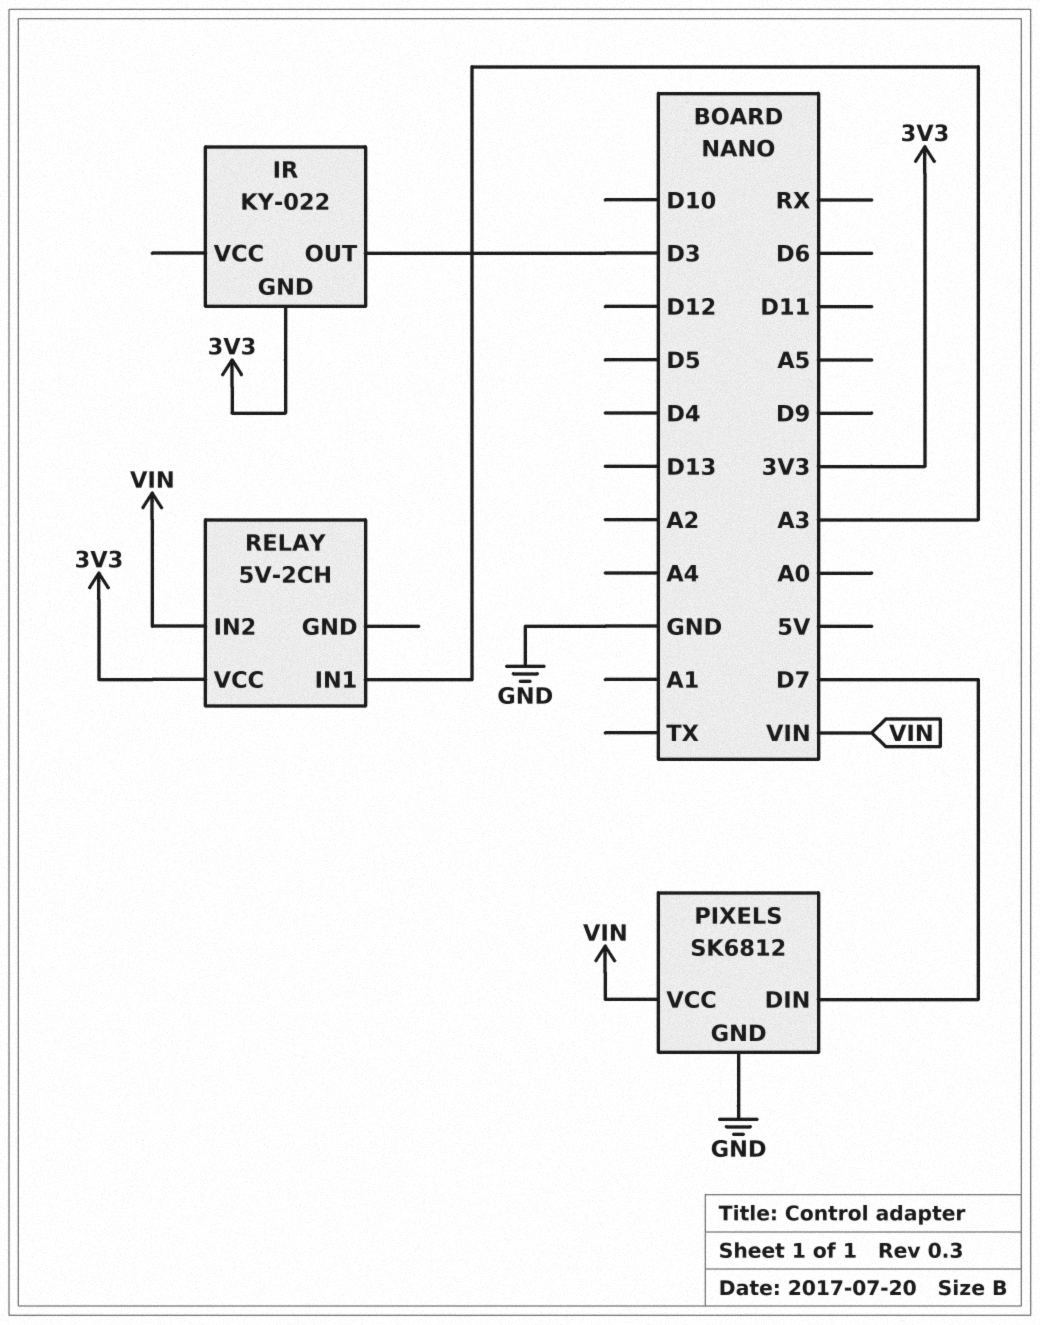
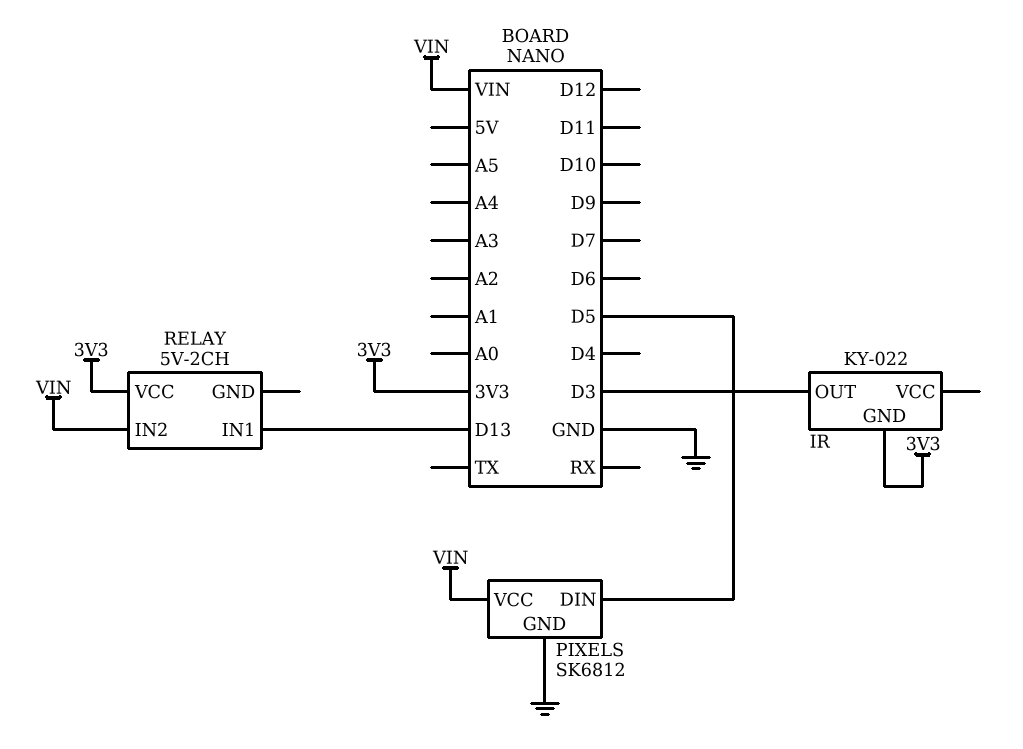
PIXELS pin DIN: D7 -> D5
RELAY pin IN1: A3 -> D13

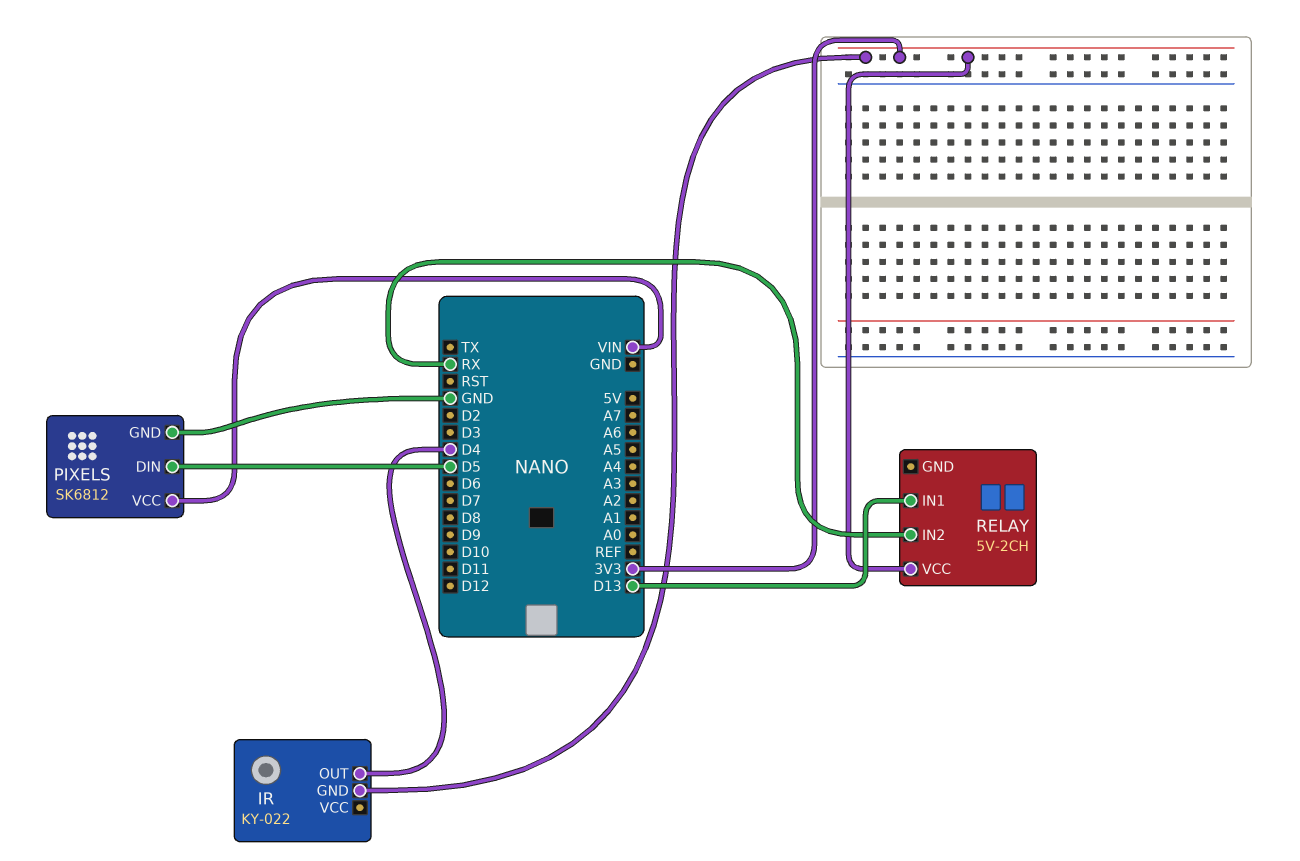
IR pin OUT: D3 -> D4
RELAY pin IN2: VIN -> RX

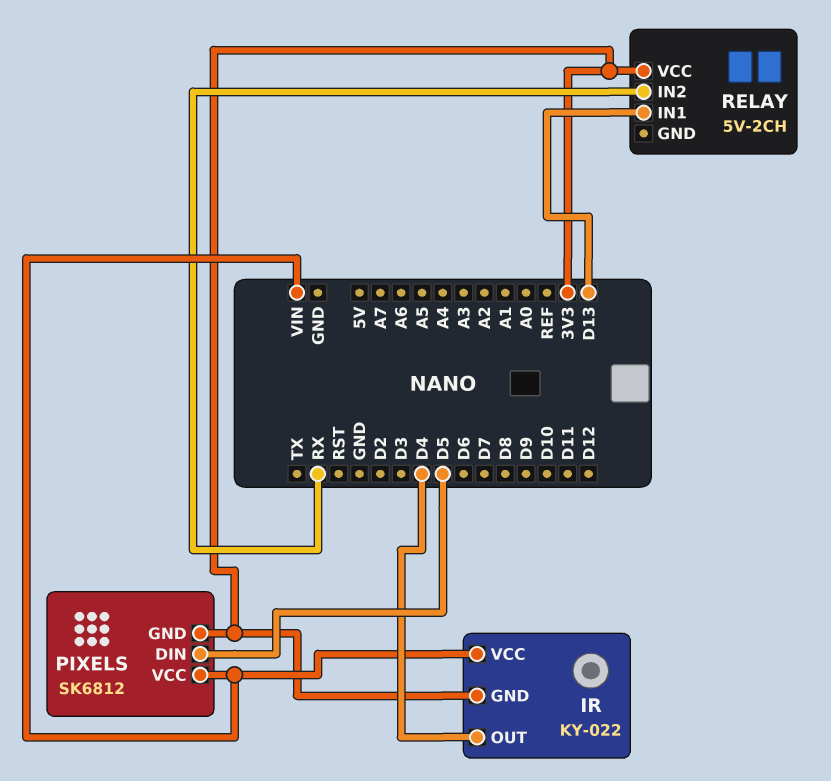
IR pin VCC: none -> VIN
PIXELS pin GND: GND -> 3V3

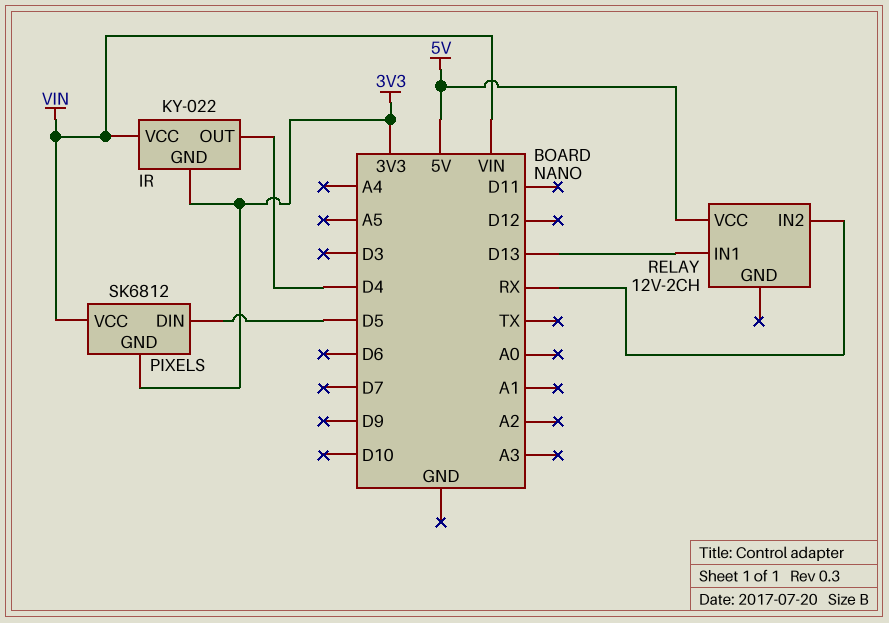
RELAY: 5V-2CH -> 12V-2CH
RELAY pin VCC: 3V3 -> 5V

